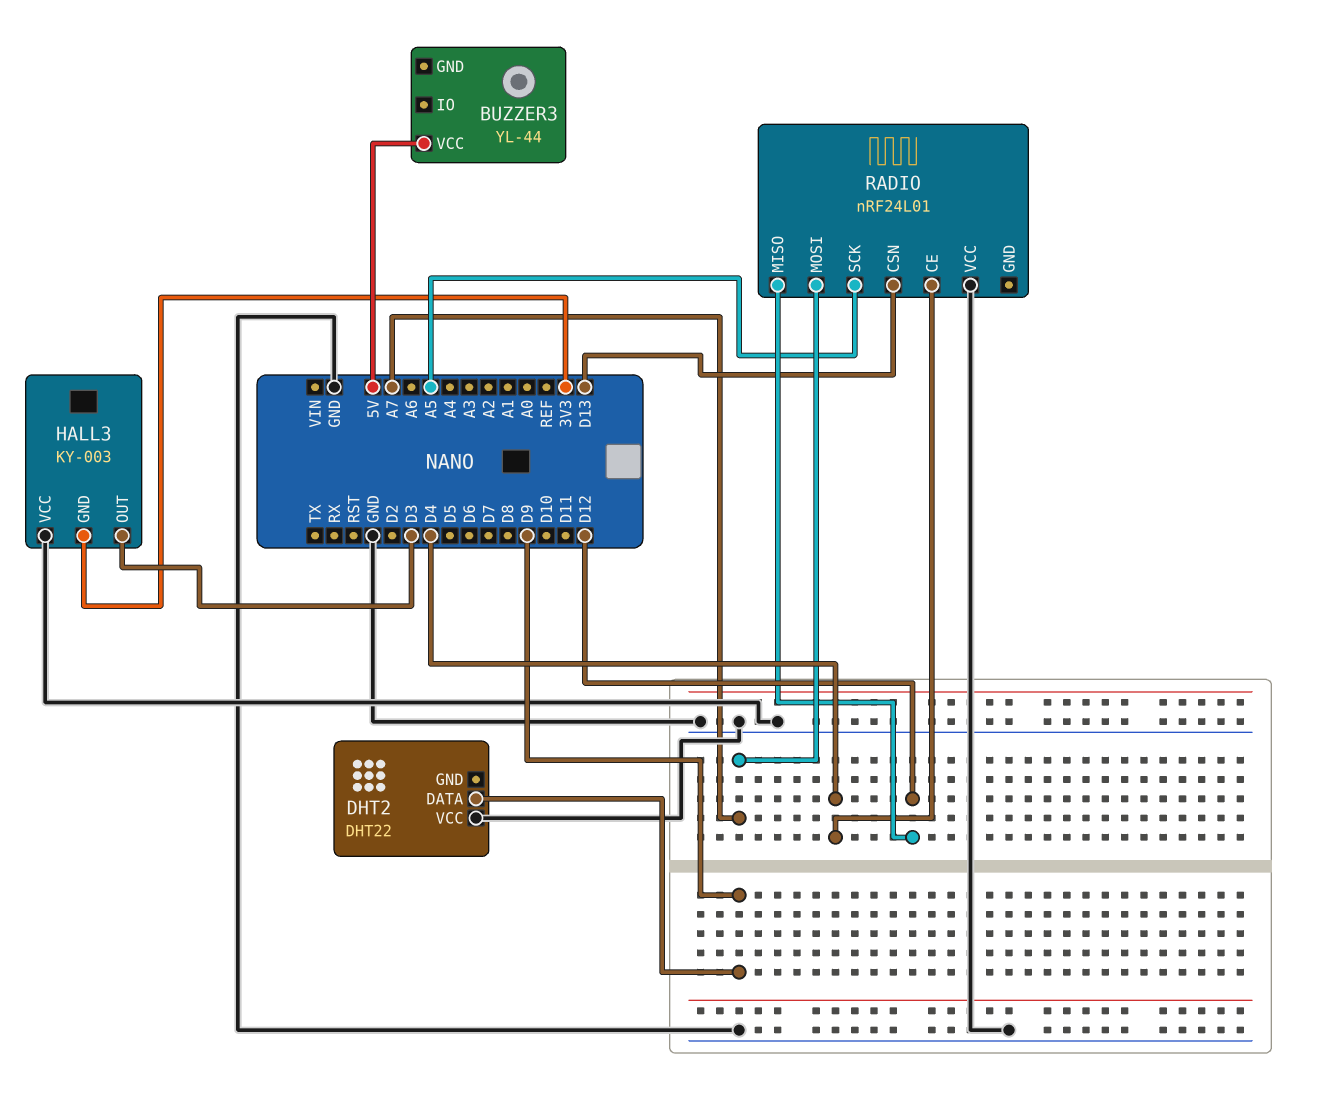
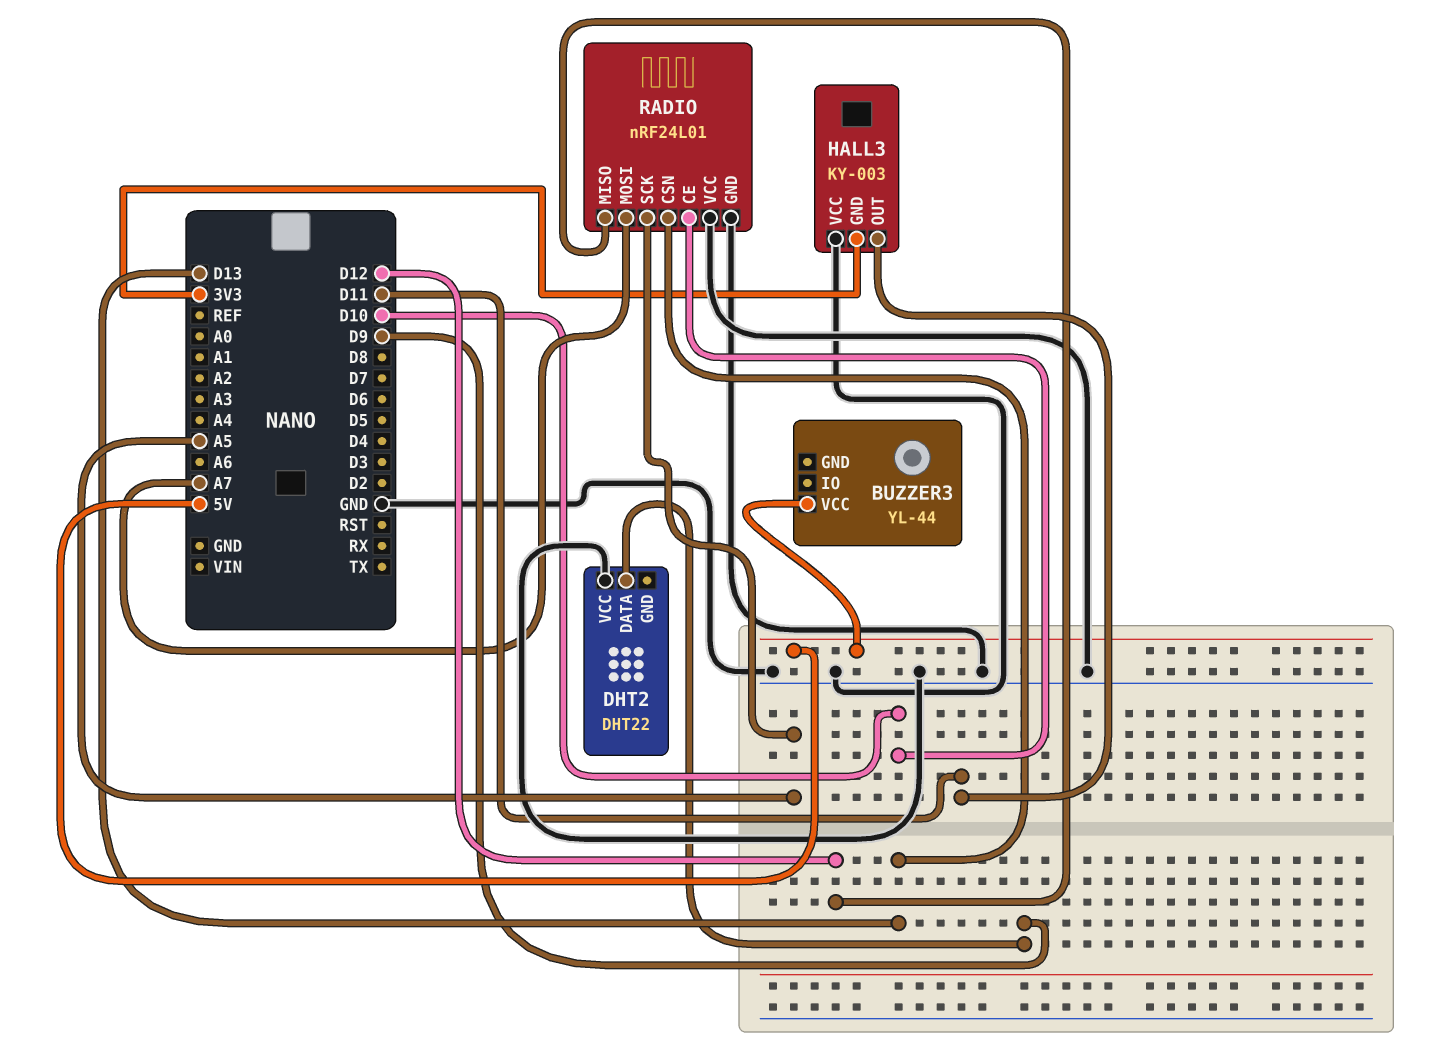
HALL3 pin OUT: D3 -> D11
RADIO pin CE: D4 -> D10
RADIO pin GND: none -> GND

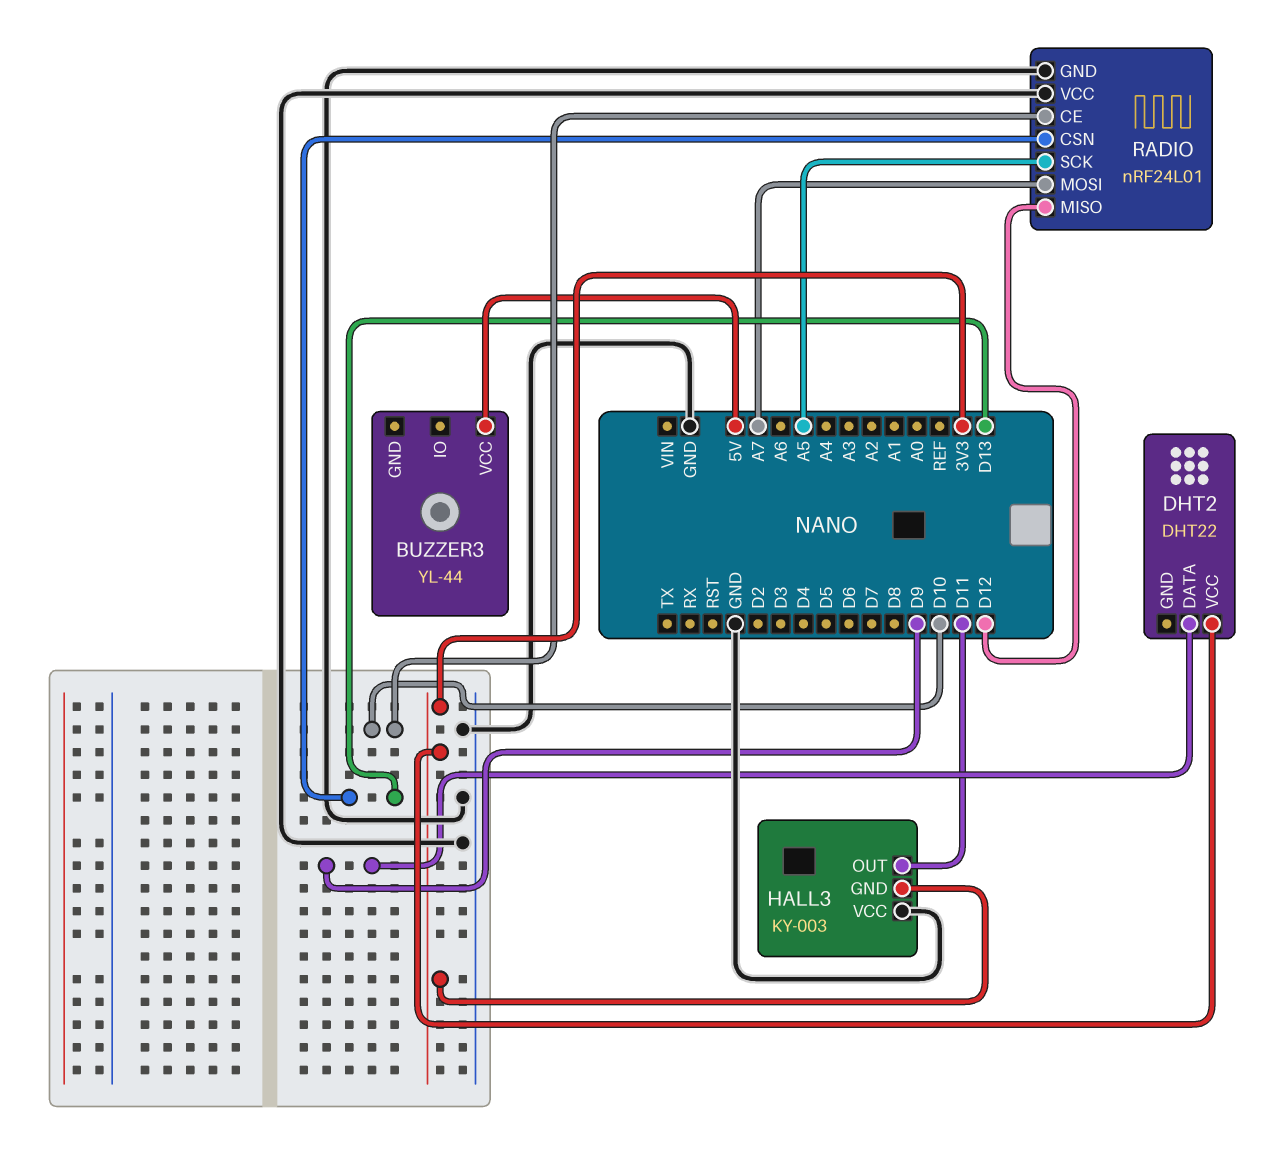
DHT2 pin VCC: GND -> 3V3

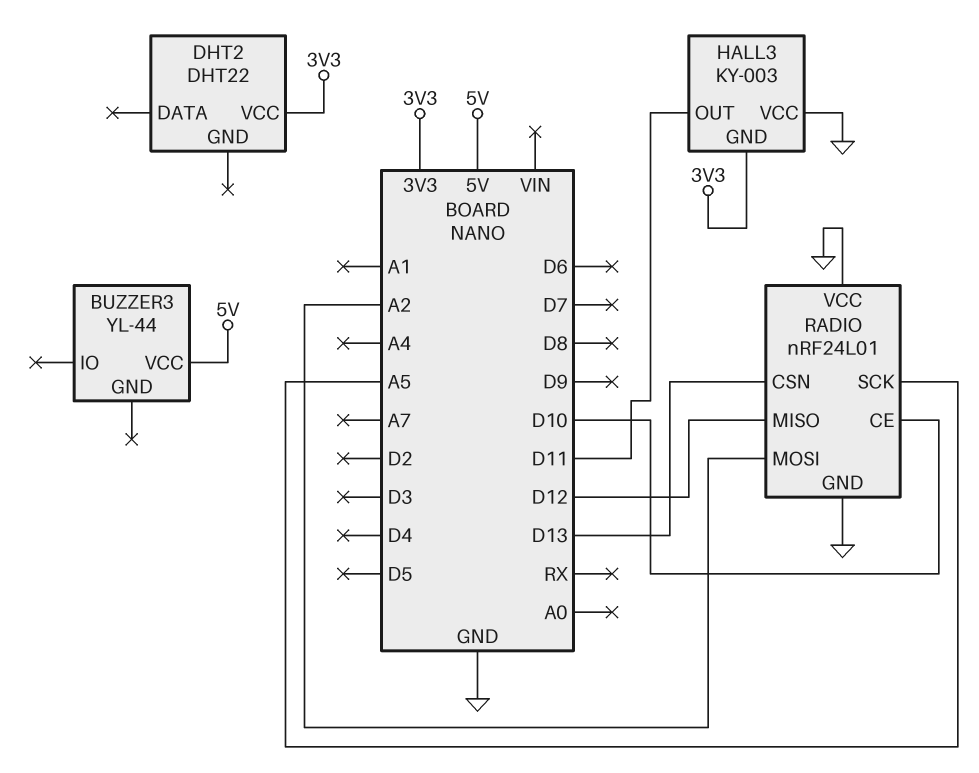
DHT2 pin DATA: D9 -> none
RADIO pin MOSI: A7 -> A2

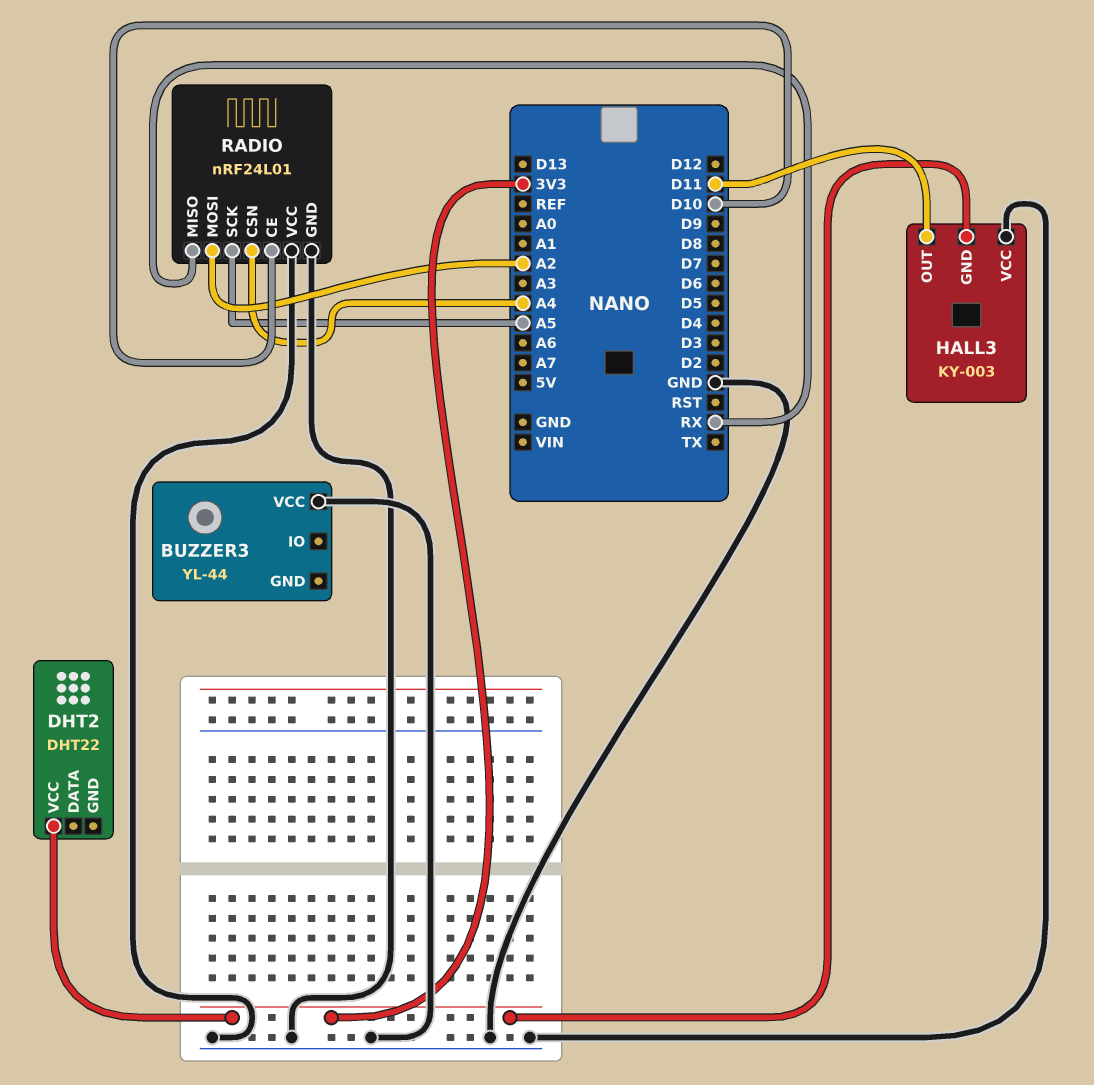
BUZZER3 pin VCC: 5V -> GND
RADIO pin CSN: D13 -> A4
RADIO pin MISO: D12 -> RX

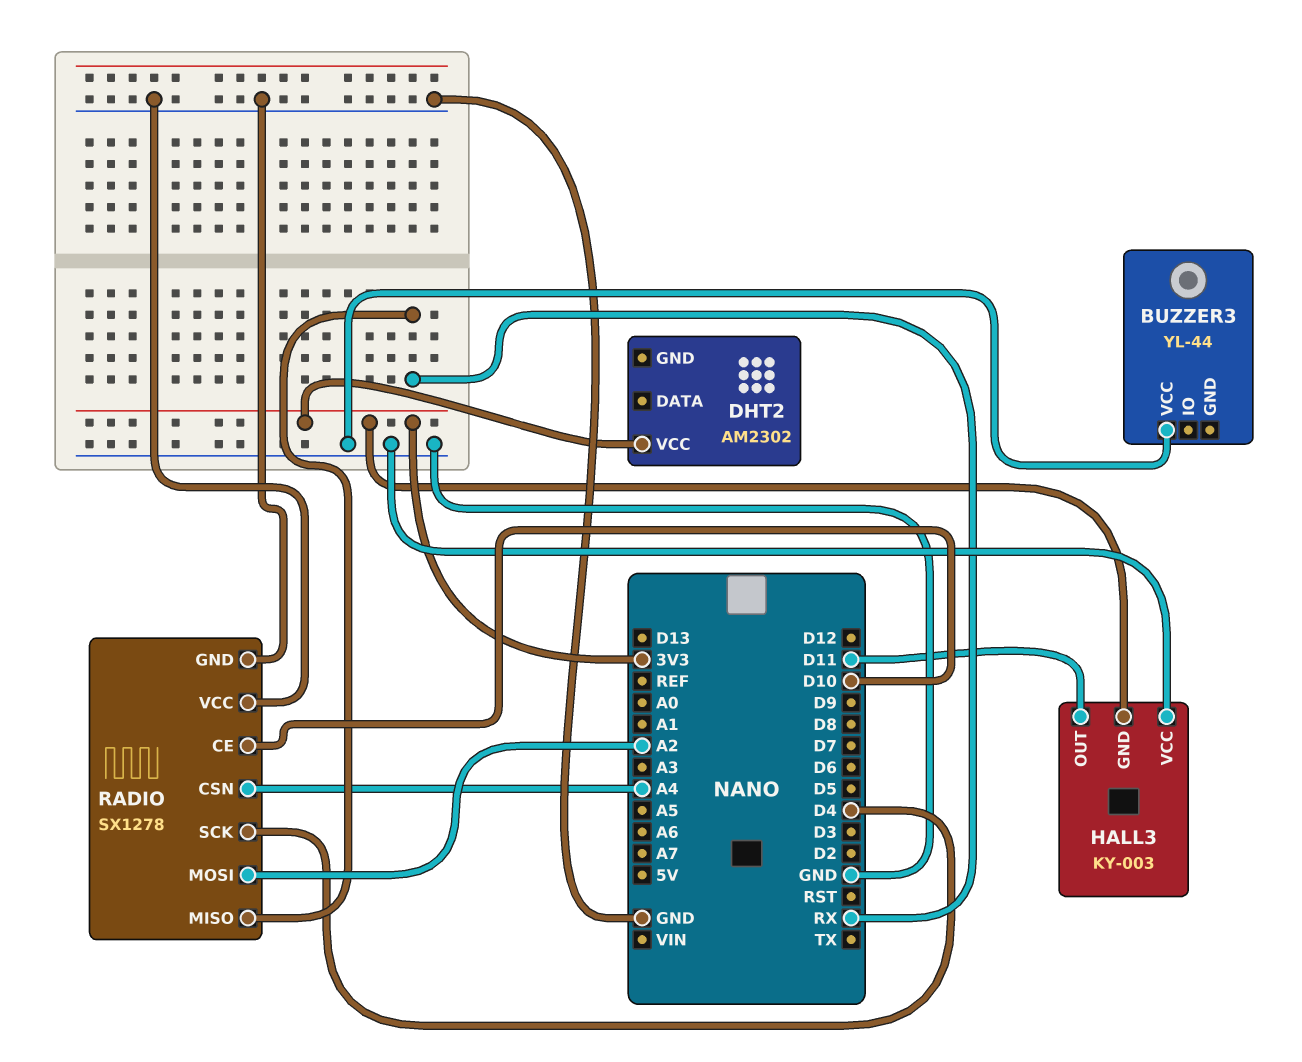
DHT2: DHT22 -> AM2302
RADIO: nRF24L01 -> SX1278
RADIO pin SCK: A5 -> D4

